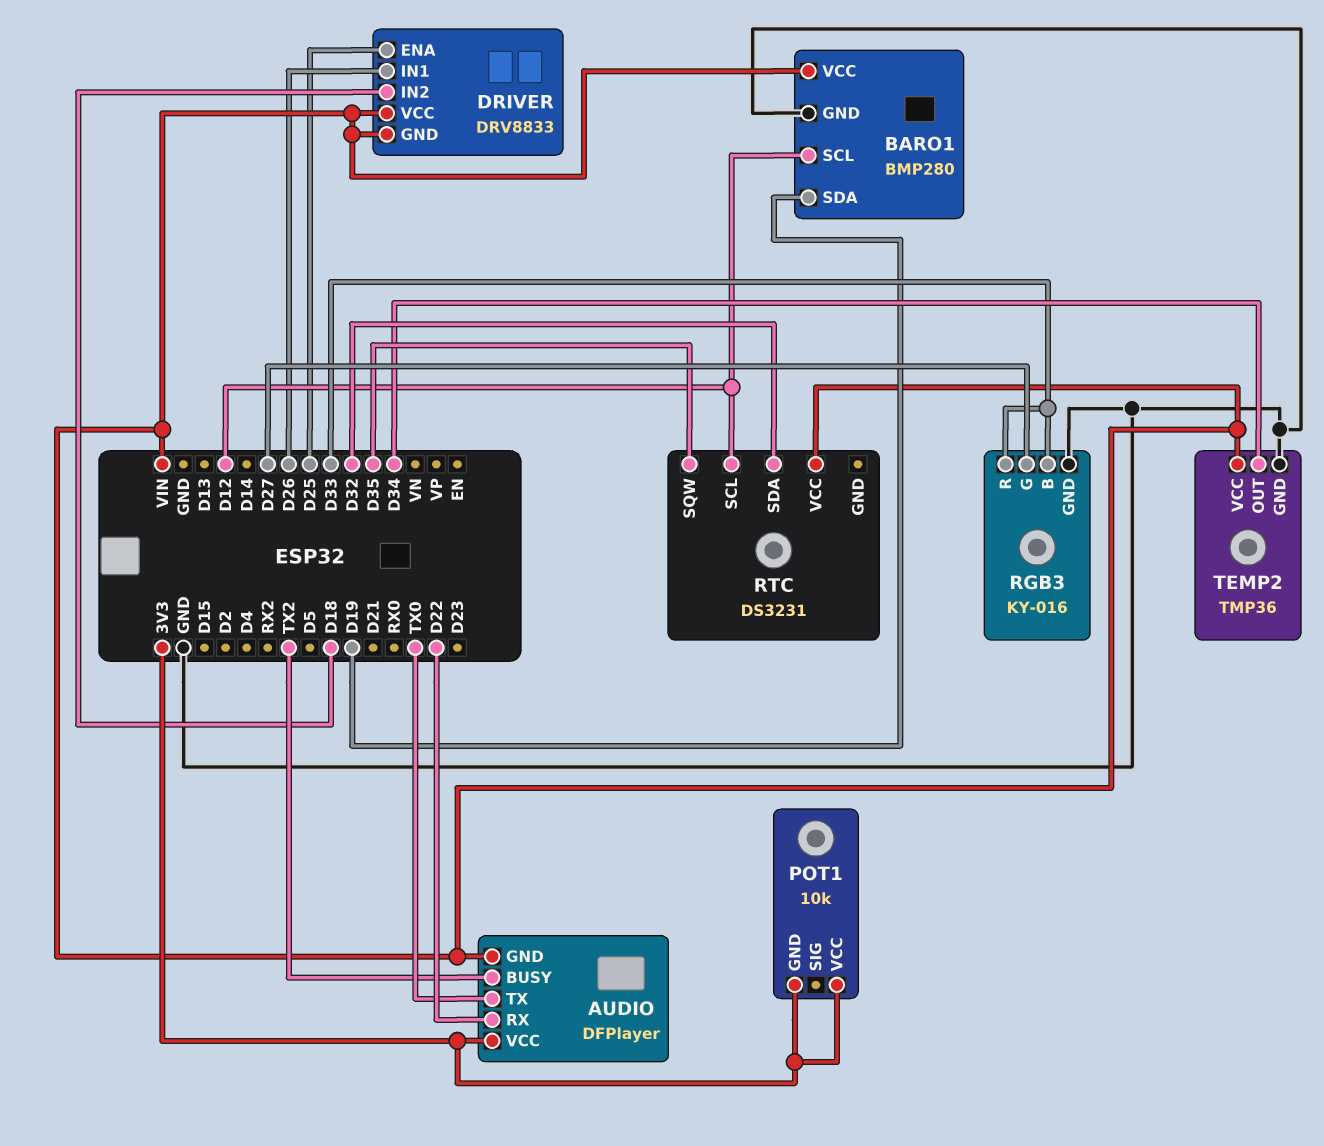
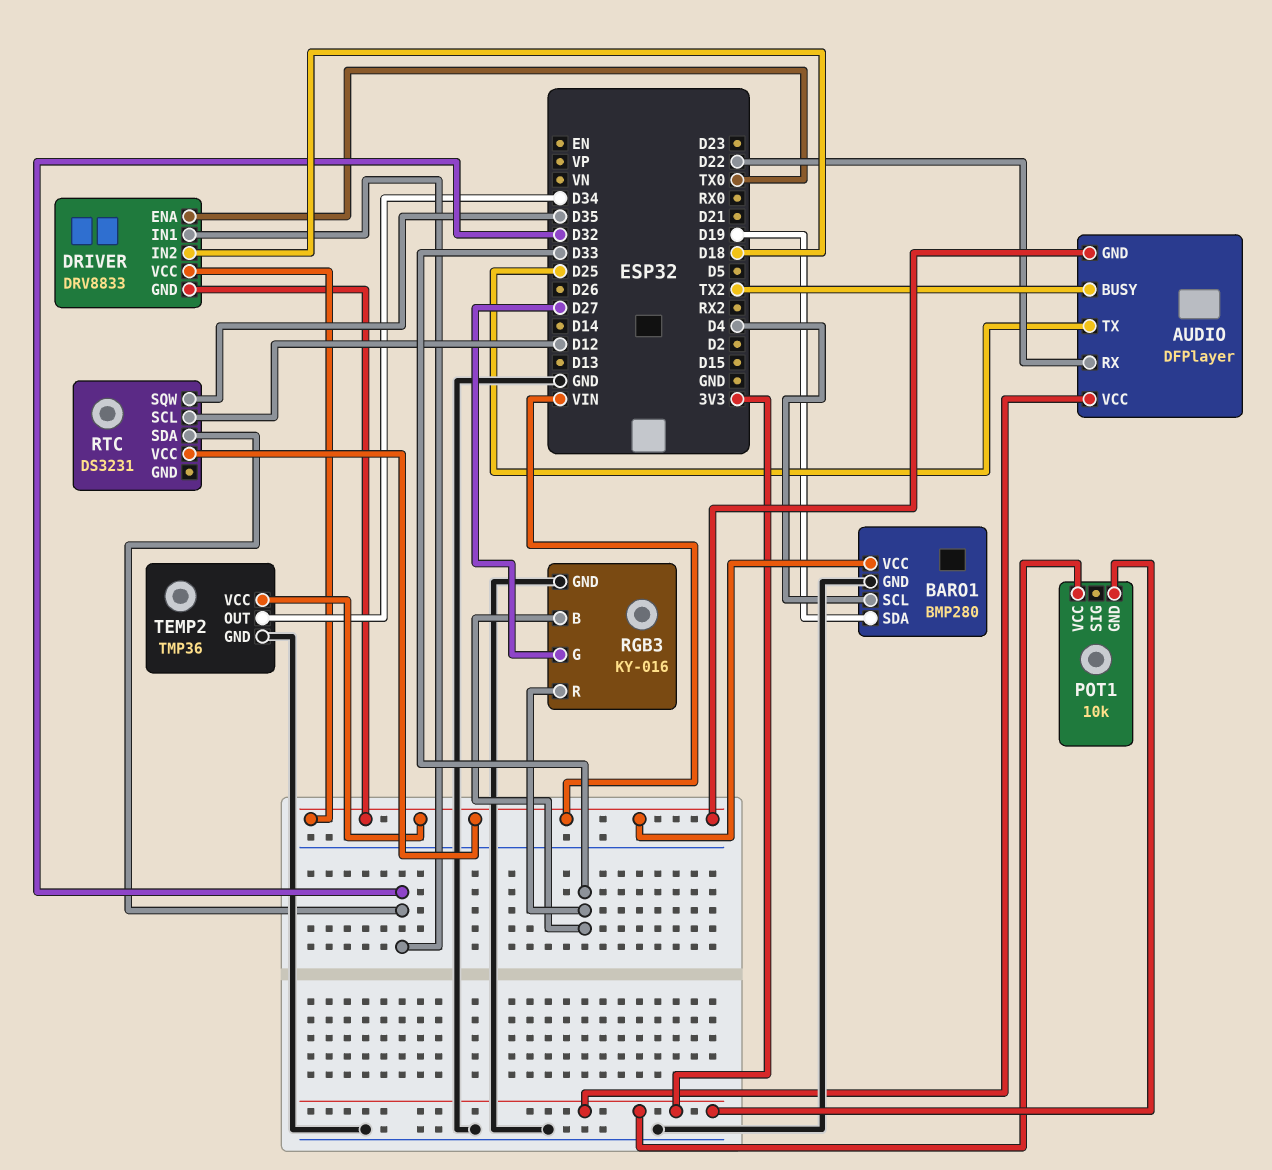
AUDIO pin TX: TX0 -> D25
BARO1 pin SCL: D12 -> D4
DRIVER pin ENA: D25 -> TX0
DRIVER pin IN1: D26 -> D32

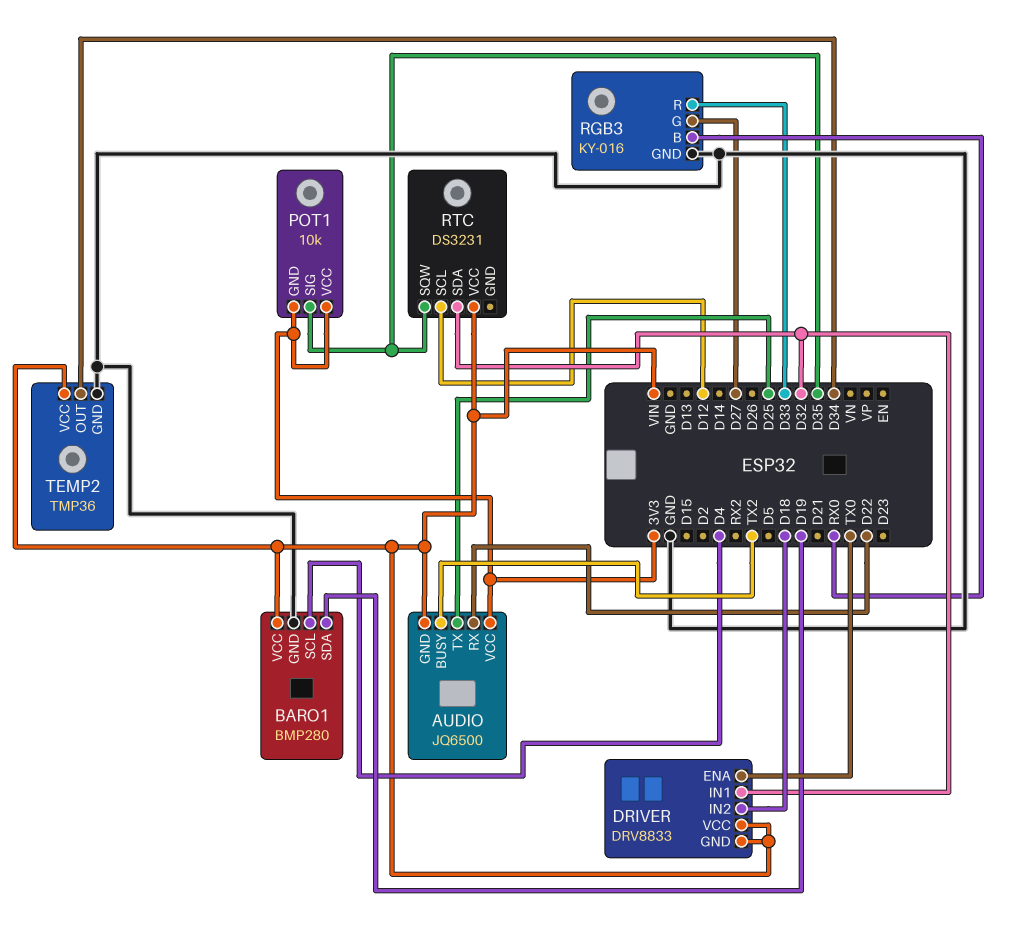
AUDIO: DFPlayer -> JQ6500
POT1 pin SIG: none -> D35
RGB3 pin B: D33 -> RX0

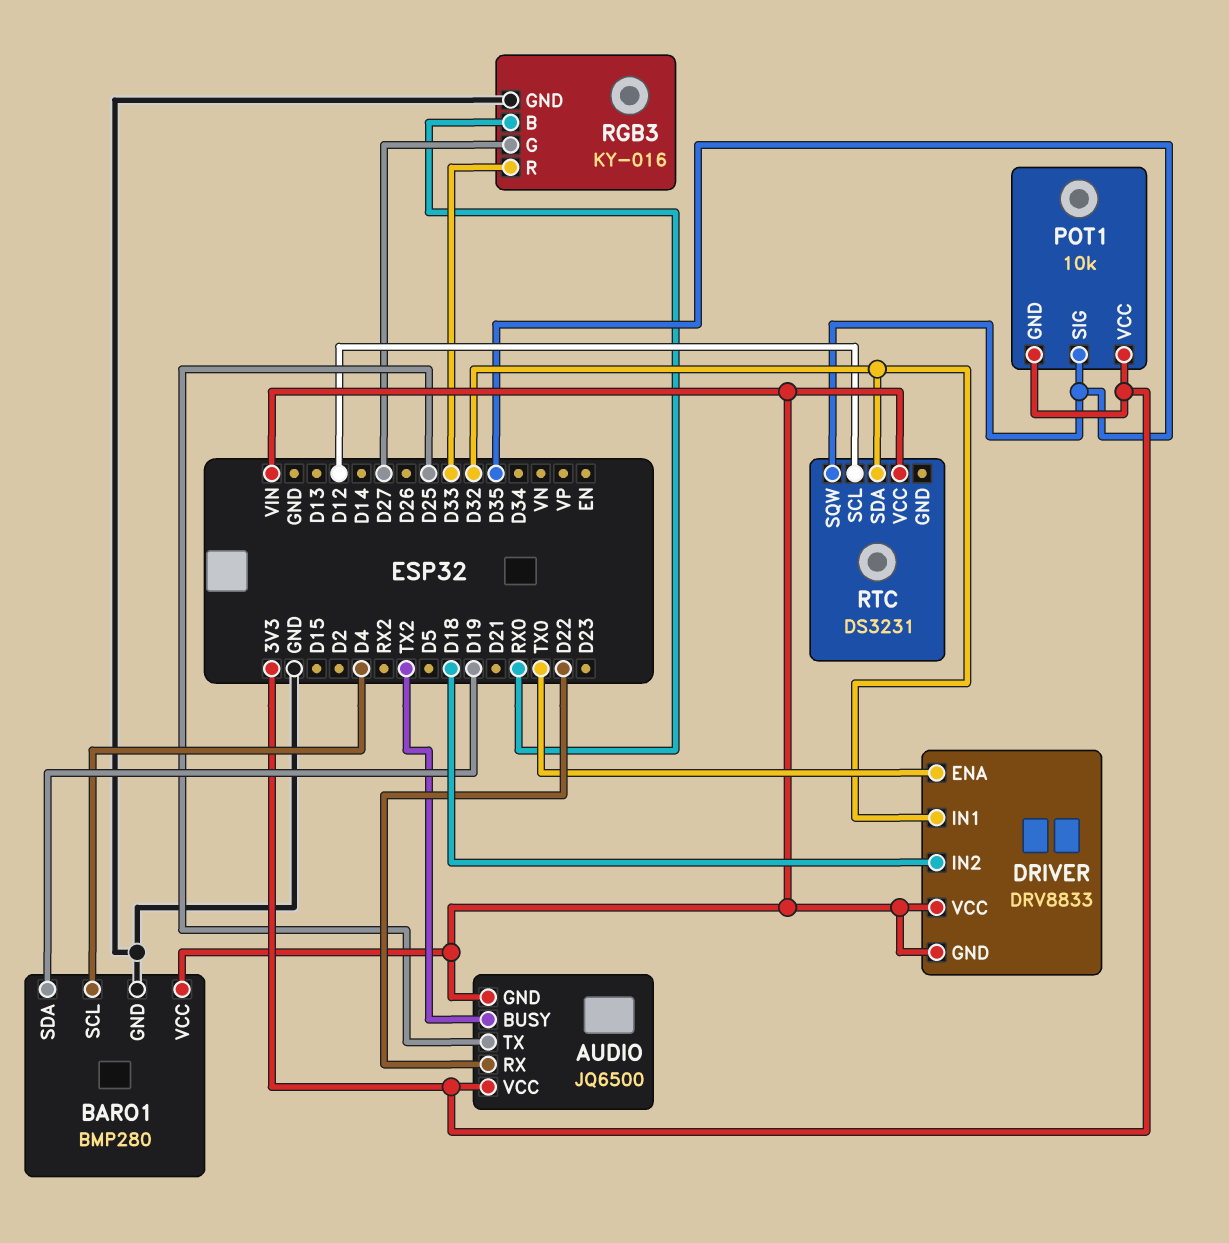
TEMP2: TMP36 -> none
TEMP2 pin GND: GND -> none
TEMP2 pin OUT: D34 -> none
TEMP2 pin VCC: VIN -> none

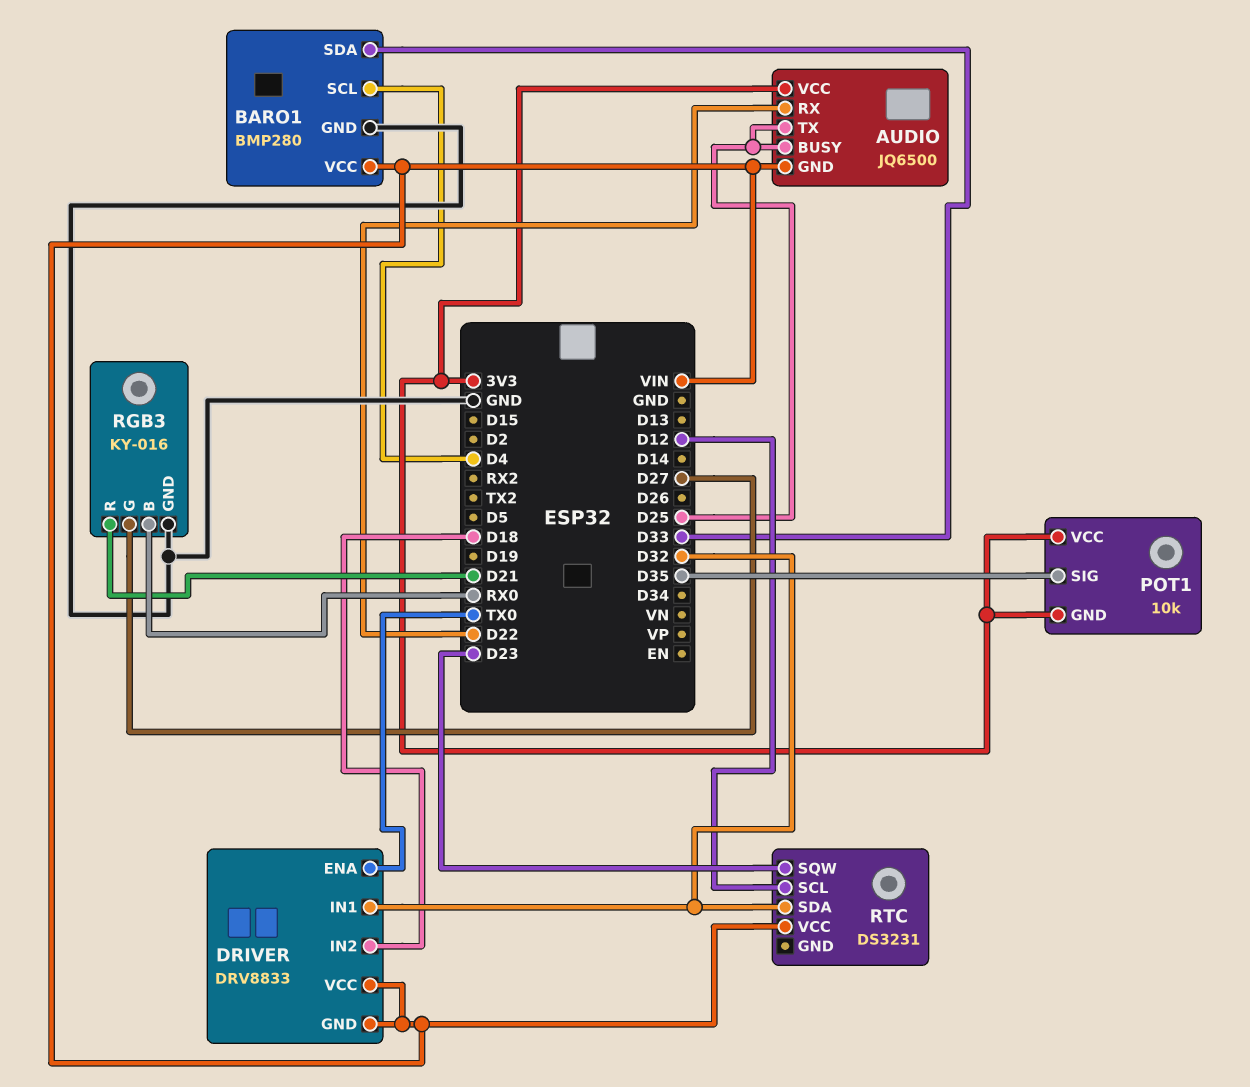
AUDIO pin BUSY: TX2 -> D25
BARO1 pin SDA: D19 -> D33
RGB3 pin R: D33 -> D21
RTC pin SQW: D35 -> D23

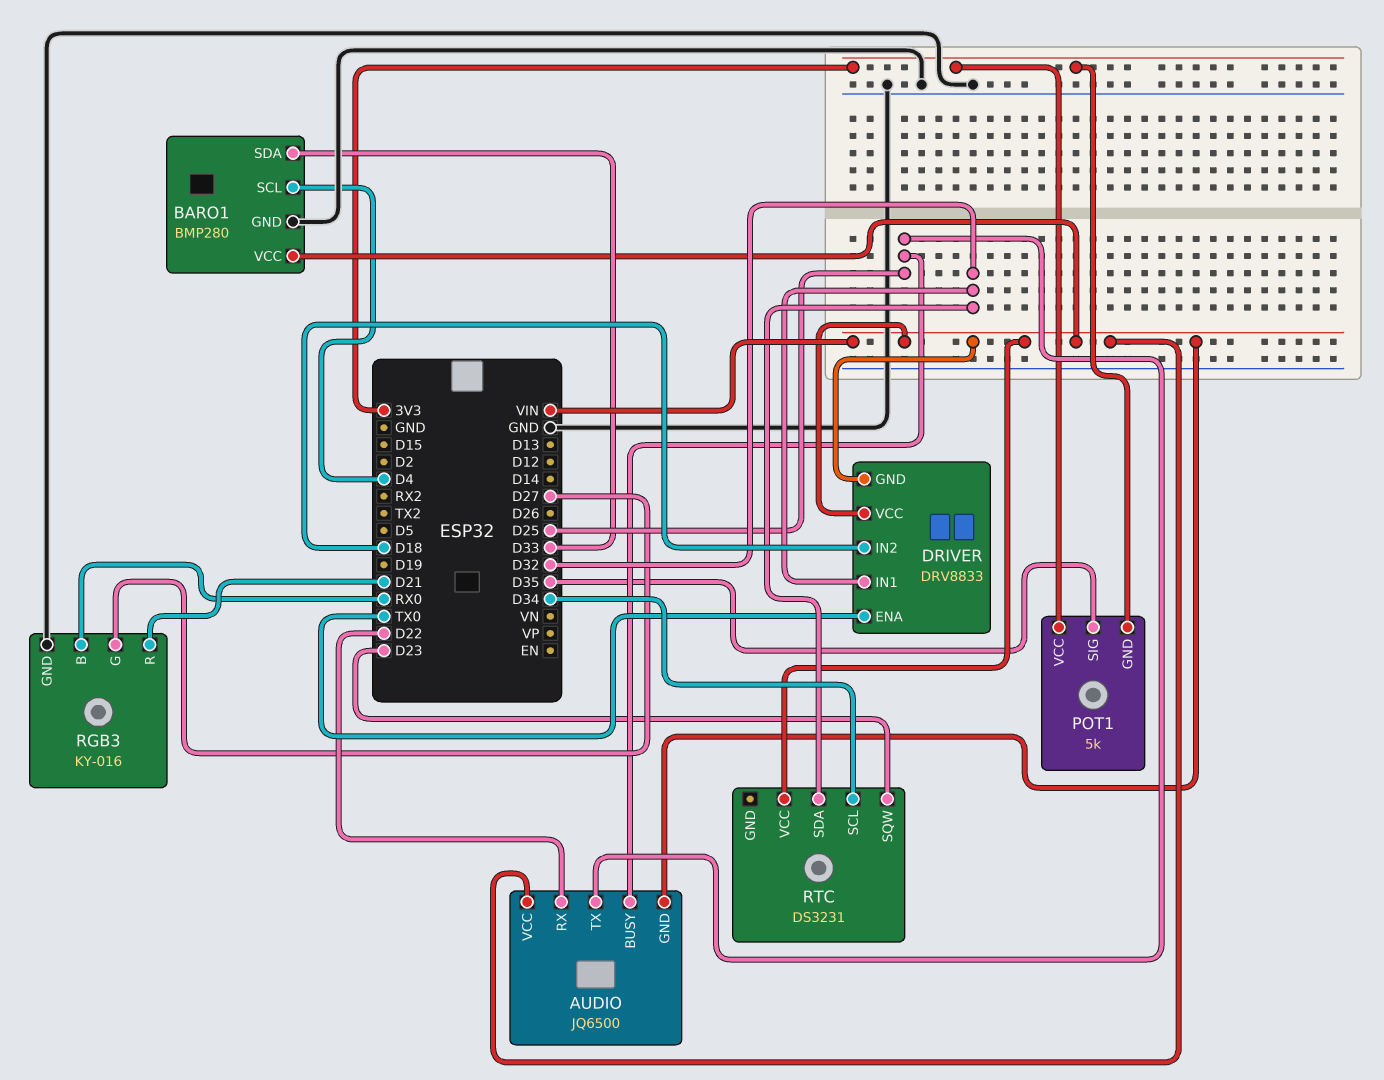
AUDIO pin VCC: 3V3 -> VIN
POT1: 10k -> 5k
RTC pin SCL: D12 -> D34

